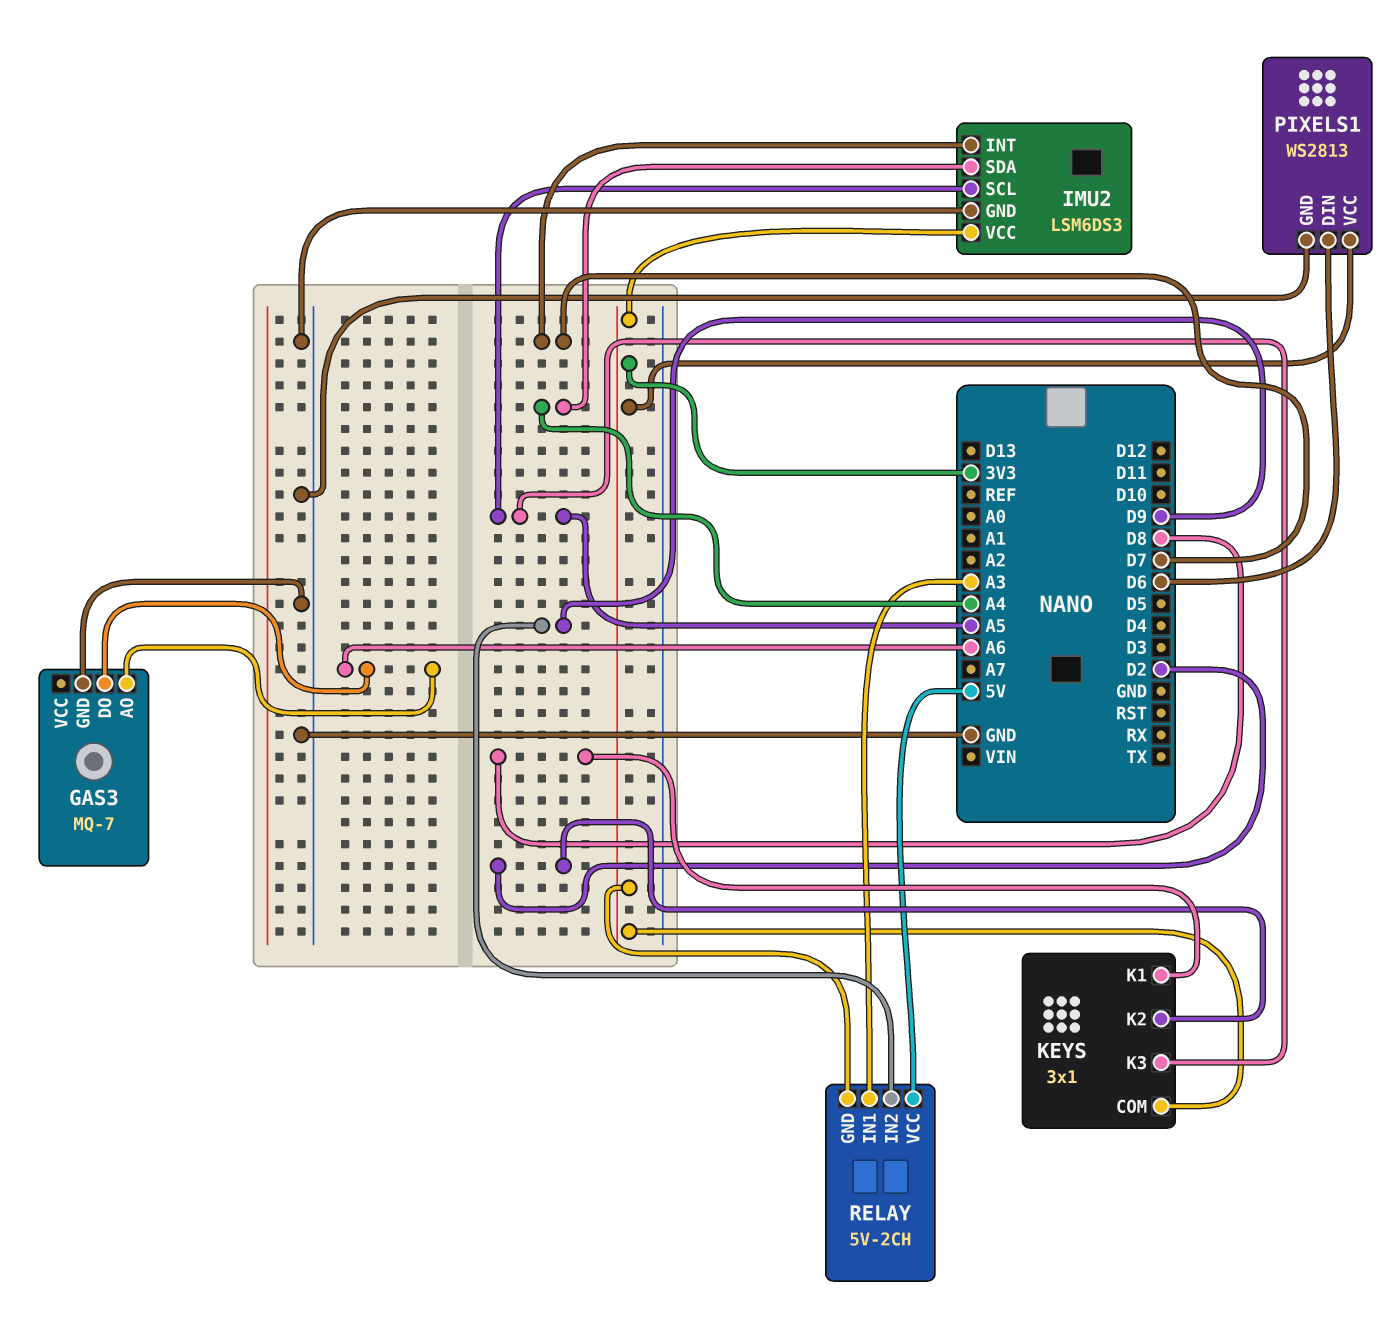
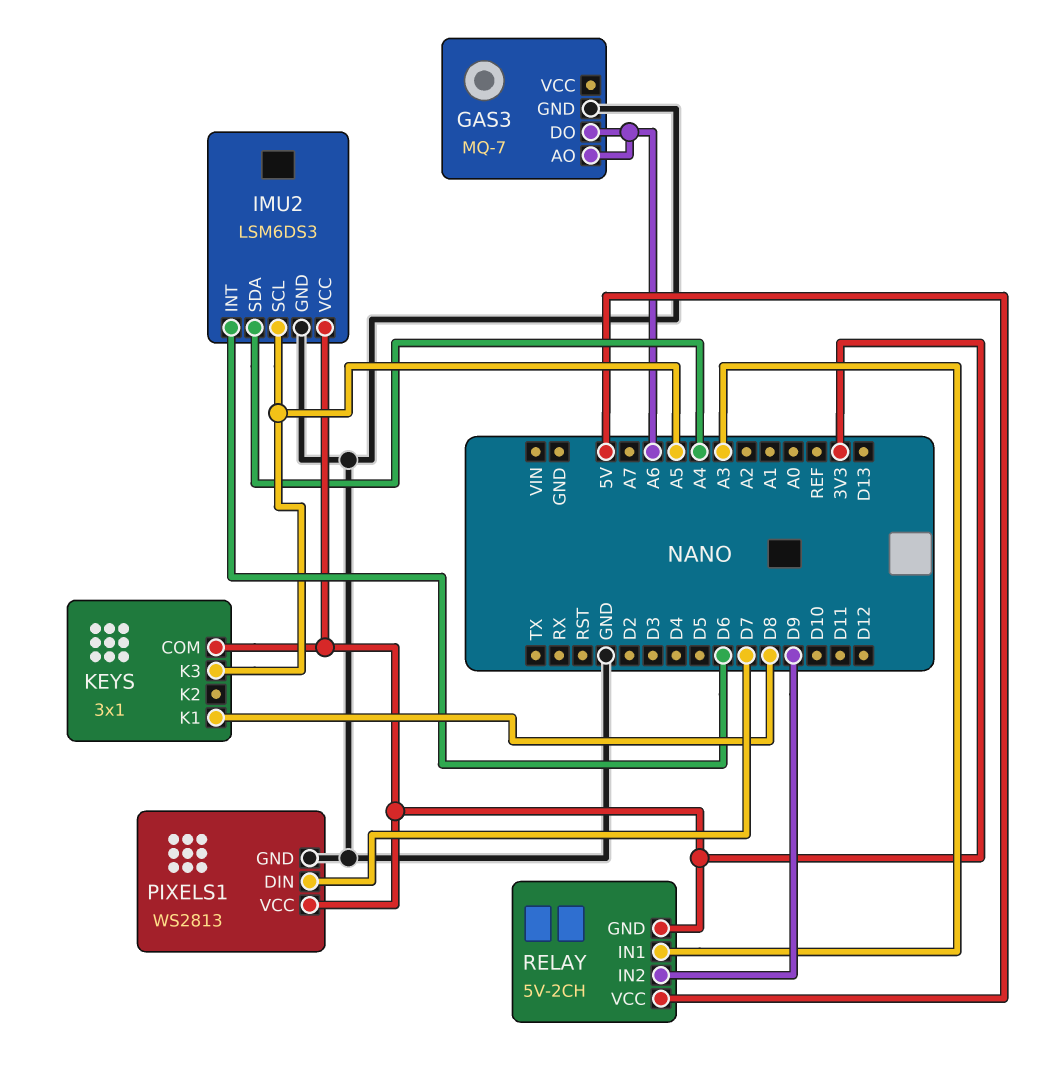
IMU2 pin INT: D7 -> D6
KEYS pin K2: D2 -> none
PIXELS1 pin DIN: D6 -> D7

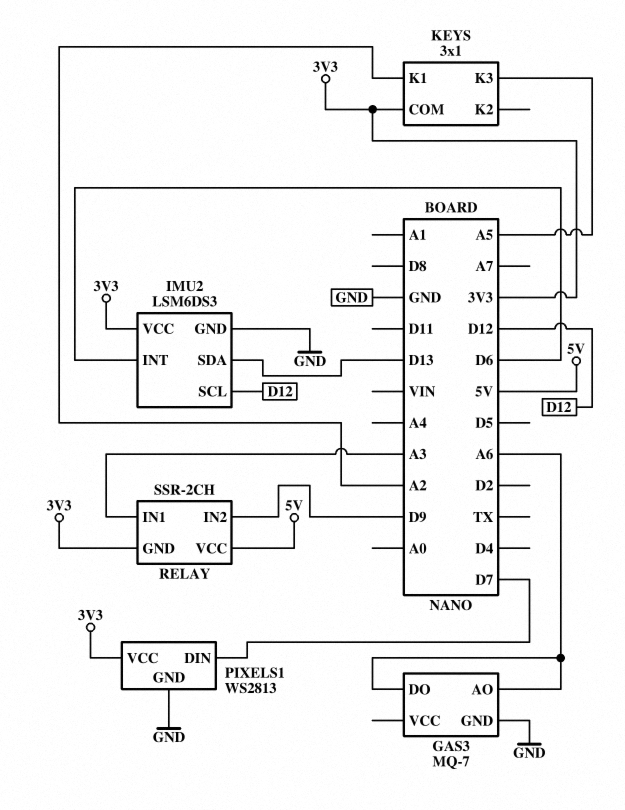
IMU2 pin SCL: A5 -> D12
IMU2 pin SDA: A4 -> D13
KEYS pin K1: D8 -> A2
RELAY: 5V-2CH -> SSR-2CH

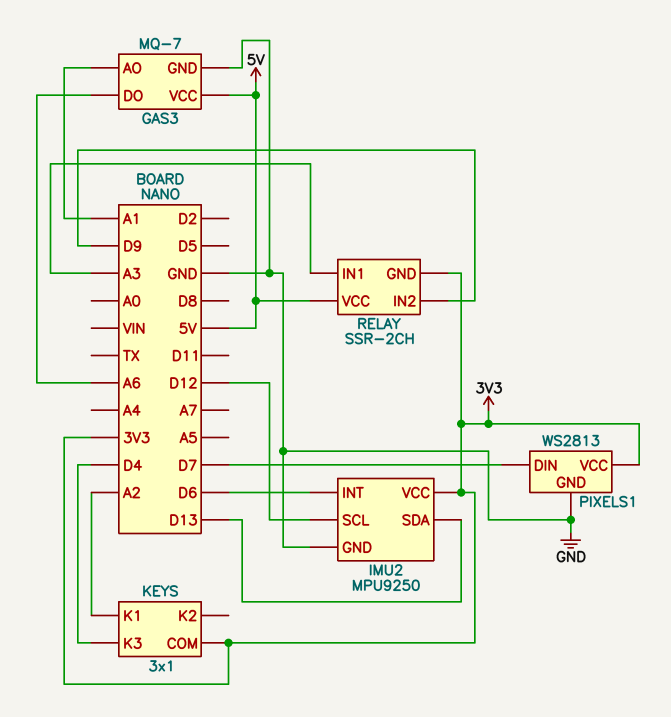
GAS3 pin AO: A6 -> A1
GAS3 pin VCC: none -> 5V
IMU2: LSM6DS3 -> MPU9250
KEYS pin K3: A5 -> D4

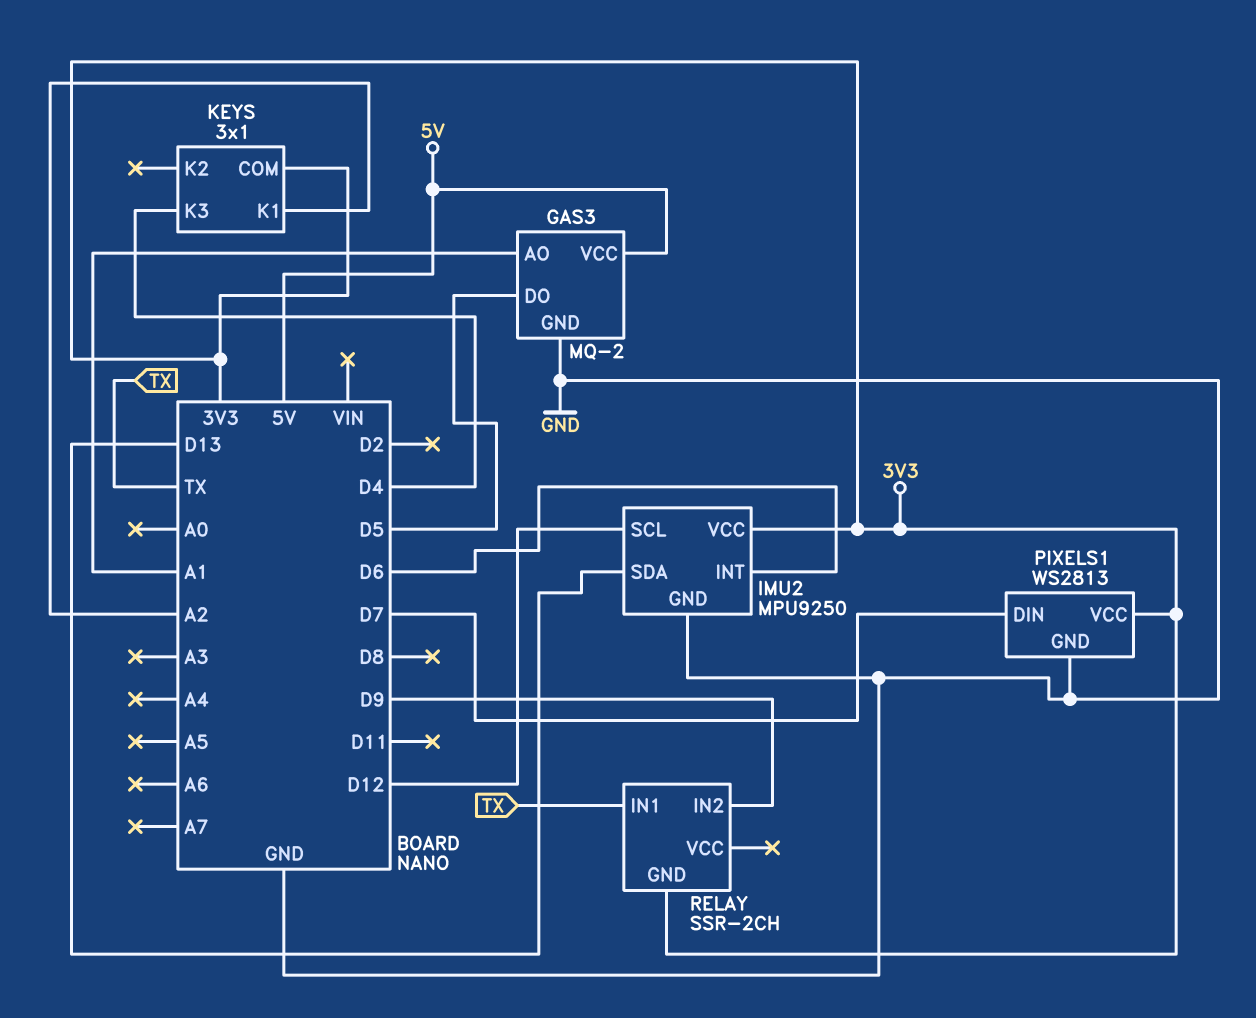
GAS3: MQ-7 -> MQ-2
GAS3 pin DO: A6 -> D5
RELAY pin IN1: A3 -> TX
RELAY pin VCC: 5V -> none

